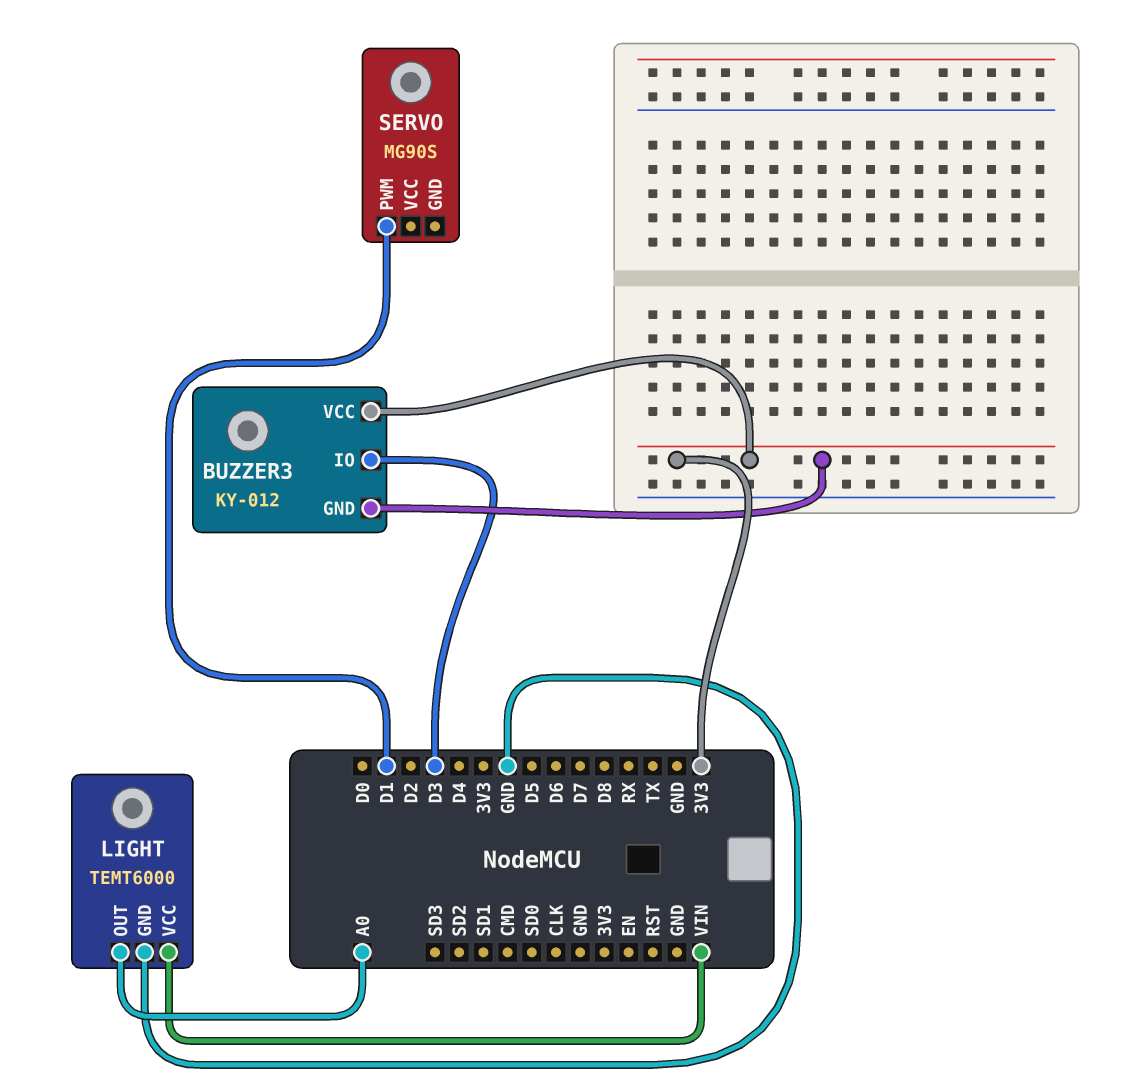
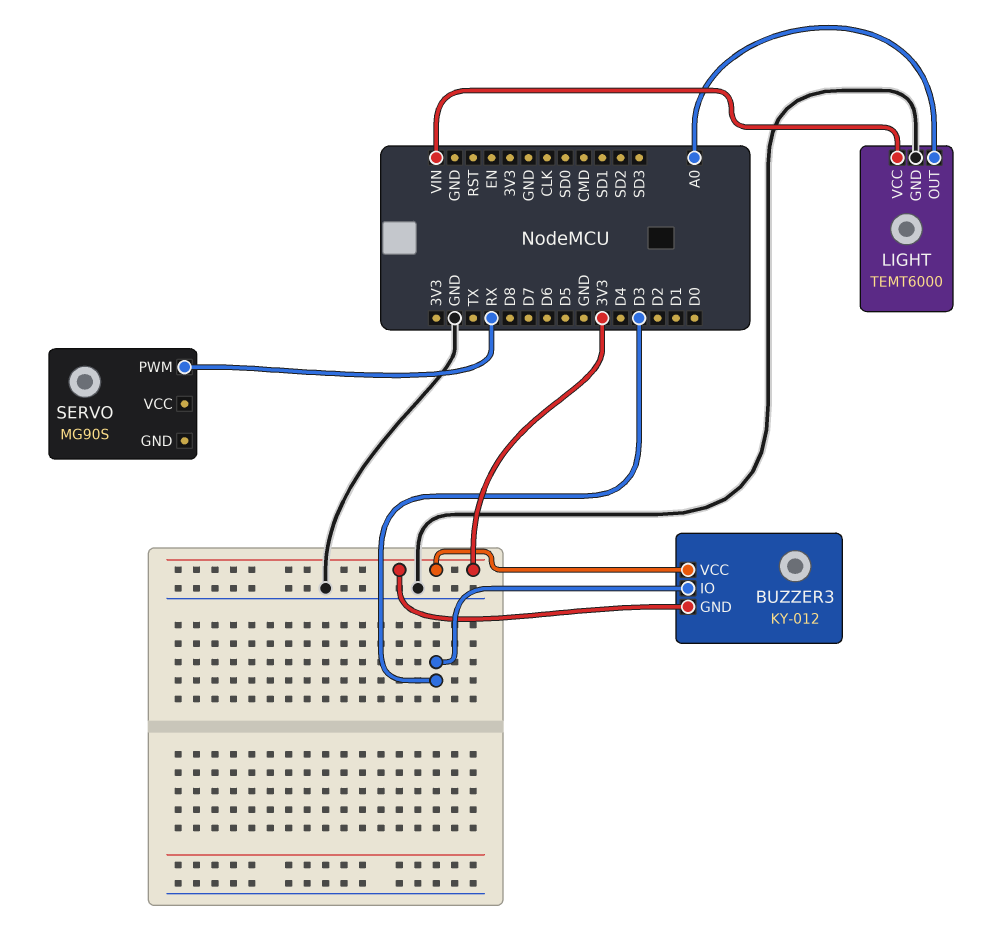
SERVO pin PWM: D1 -> RX

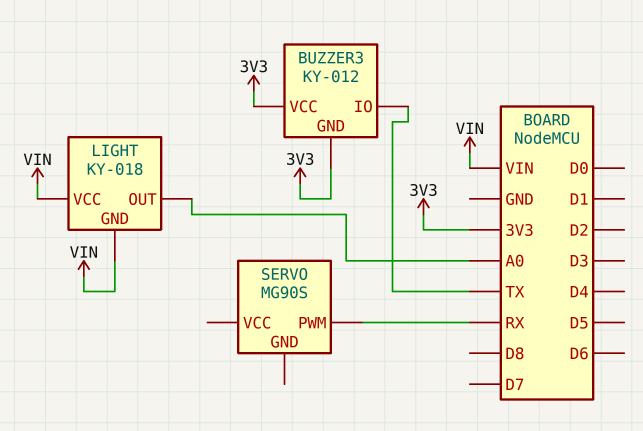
BUZZER3 pin IO: D3 -> TX
LIGHT: TEMT6000 -> KY-018
LIGHT pin GND: GND -> VIN

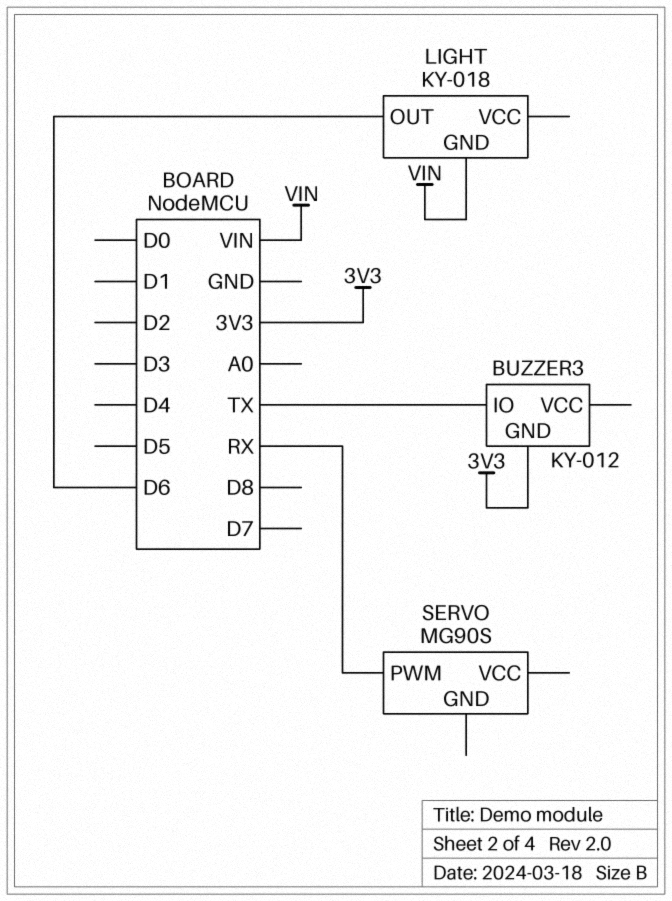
BUZZER3 pin VCC: 3V3 -> none
LIGHT pin OUT: A0 -> D6
LIGHT pin VCC: VIN -> none

